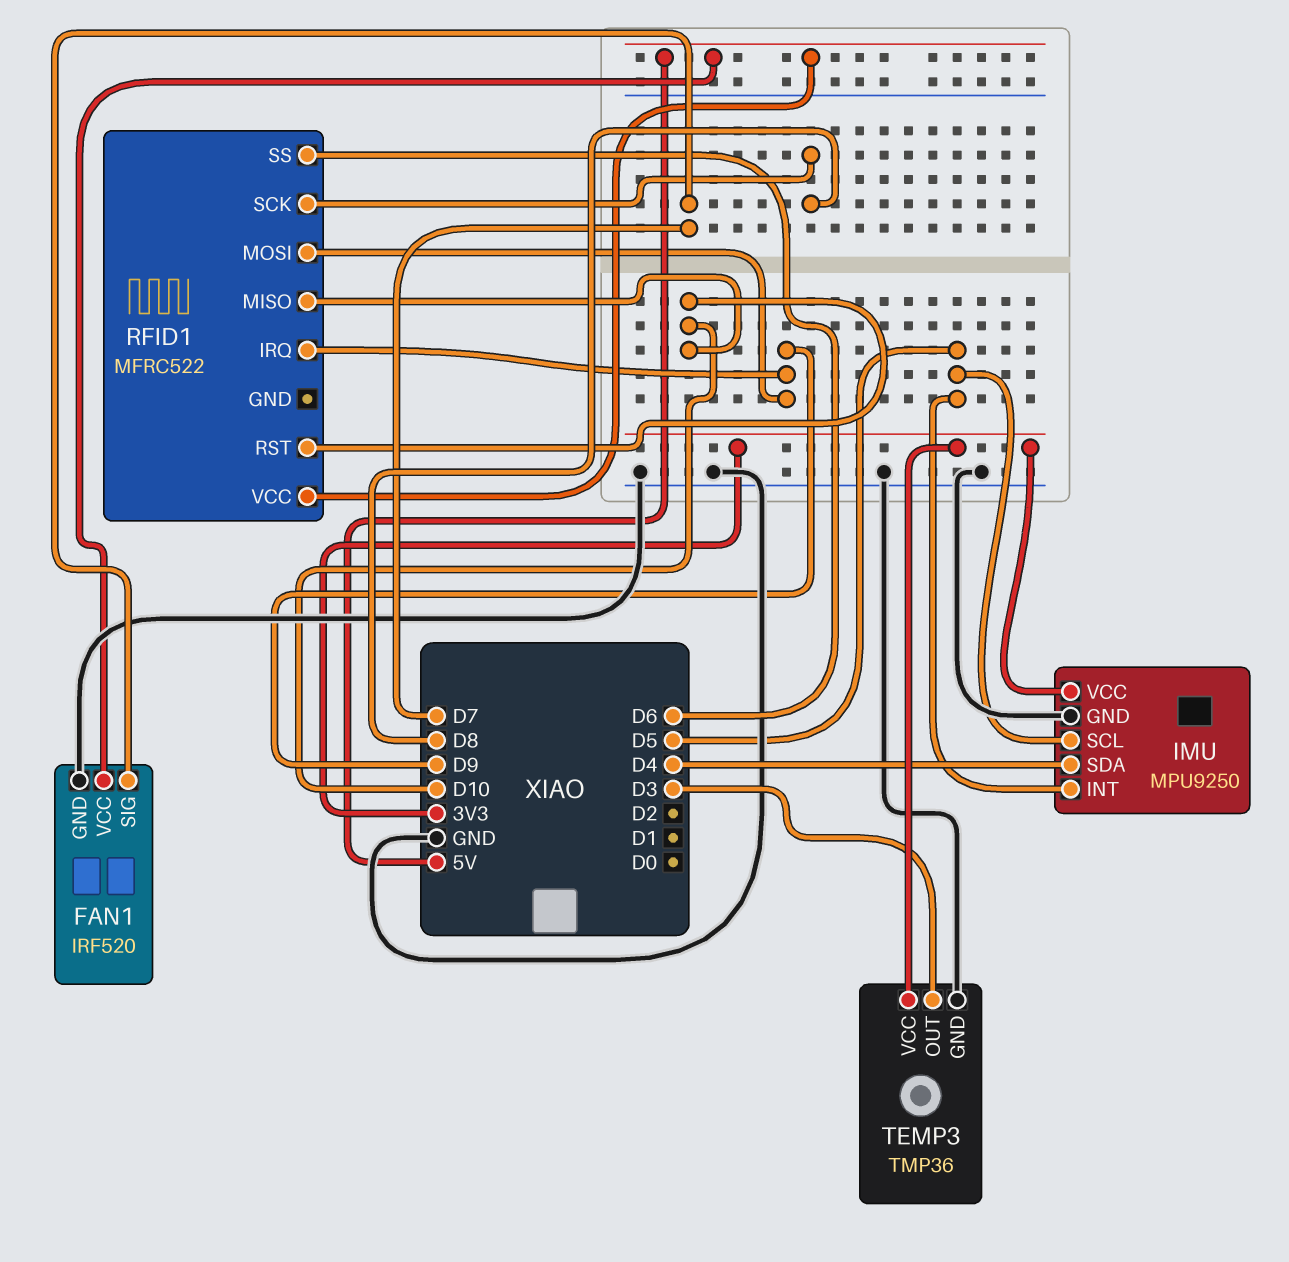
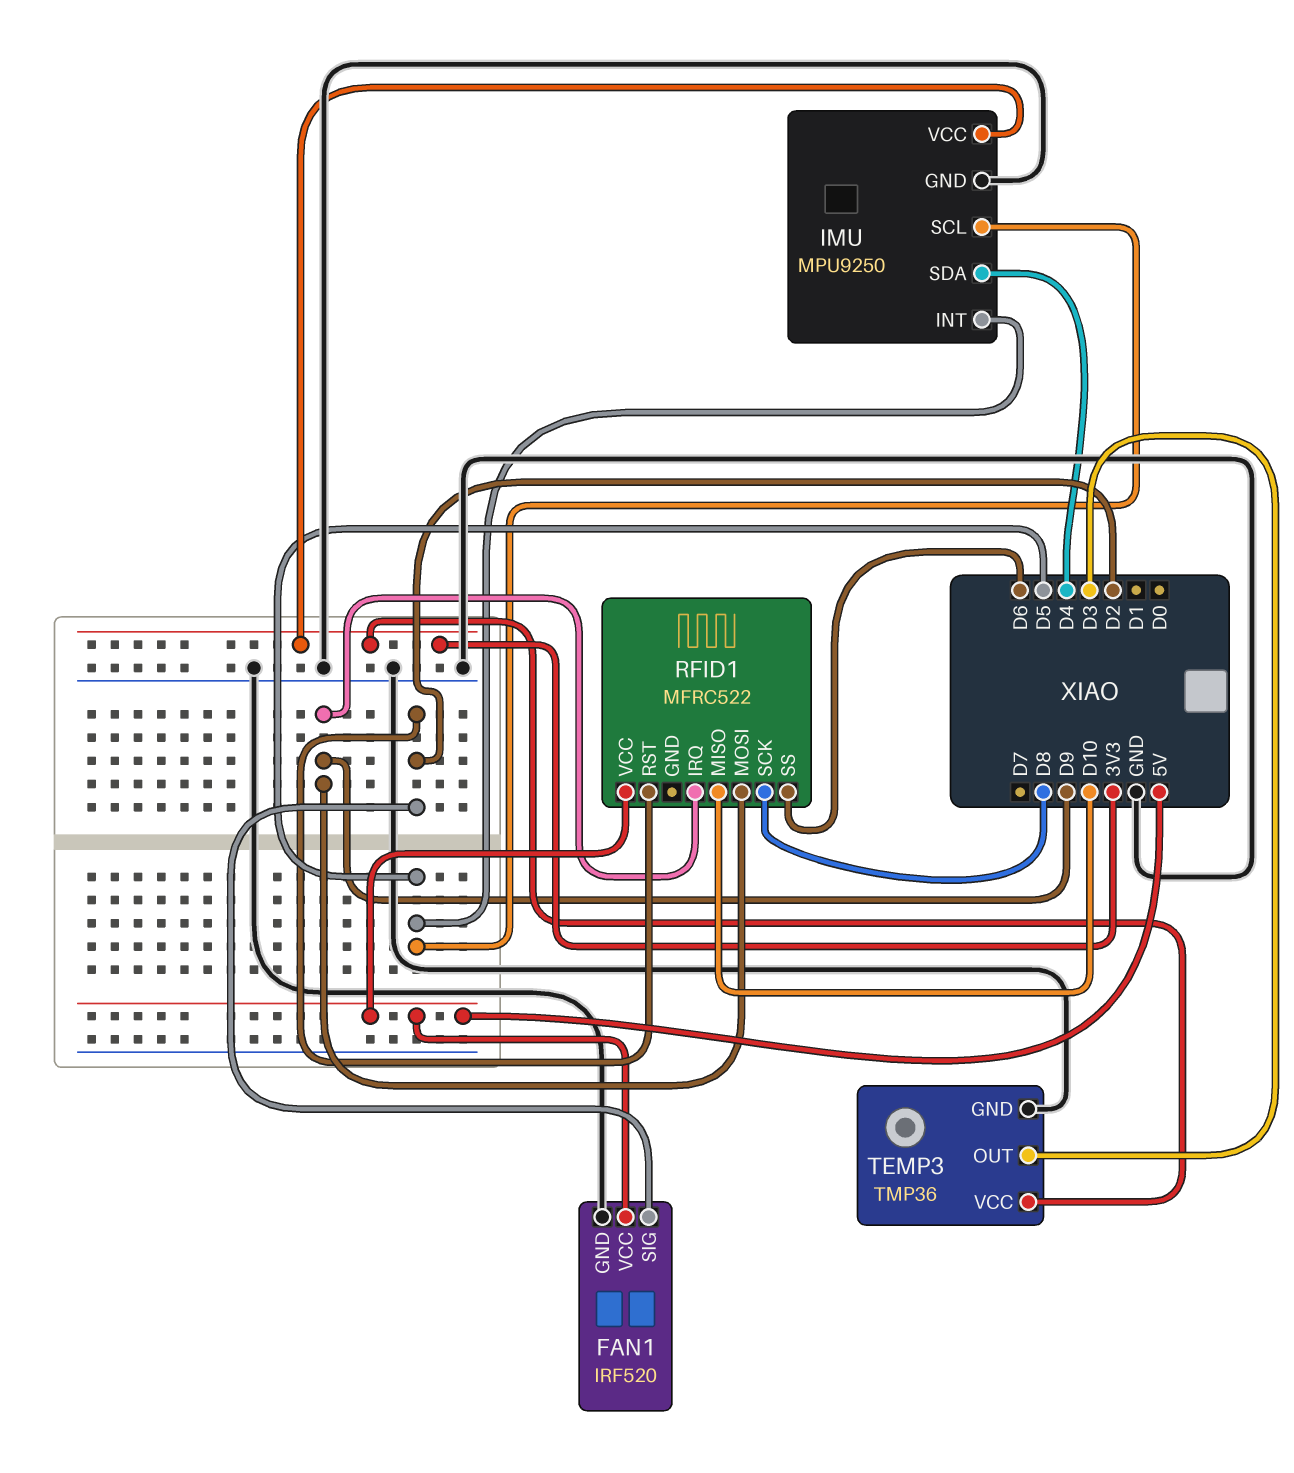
FAN1 pin SIG: D7 -> D2
RFID1 pin RST: D10 -> D2

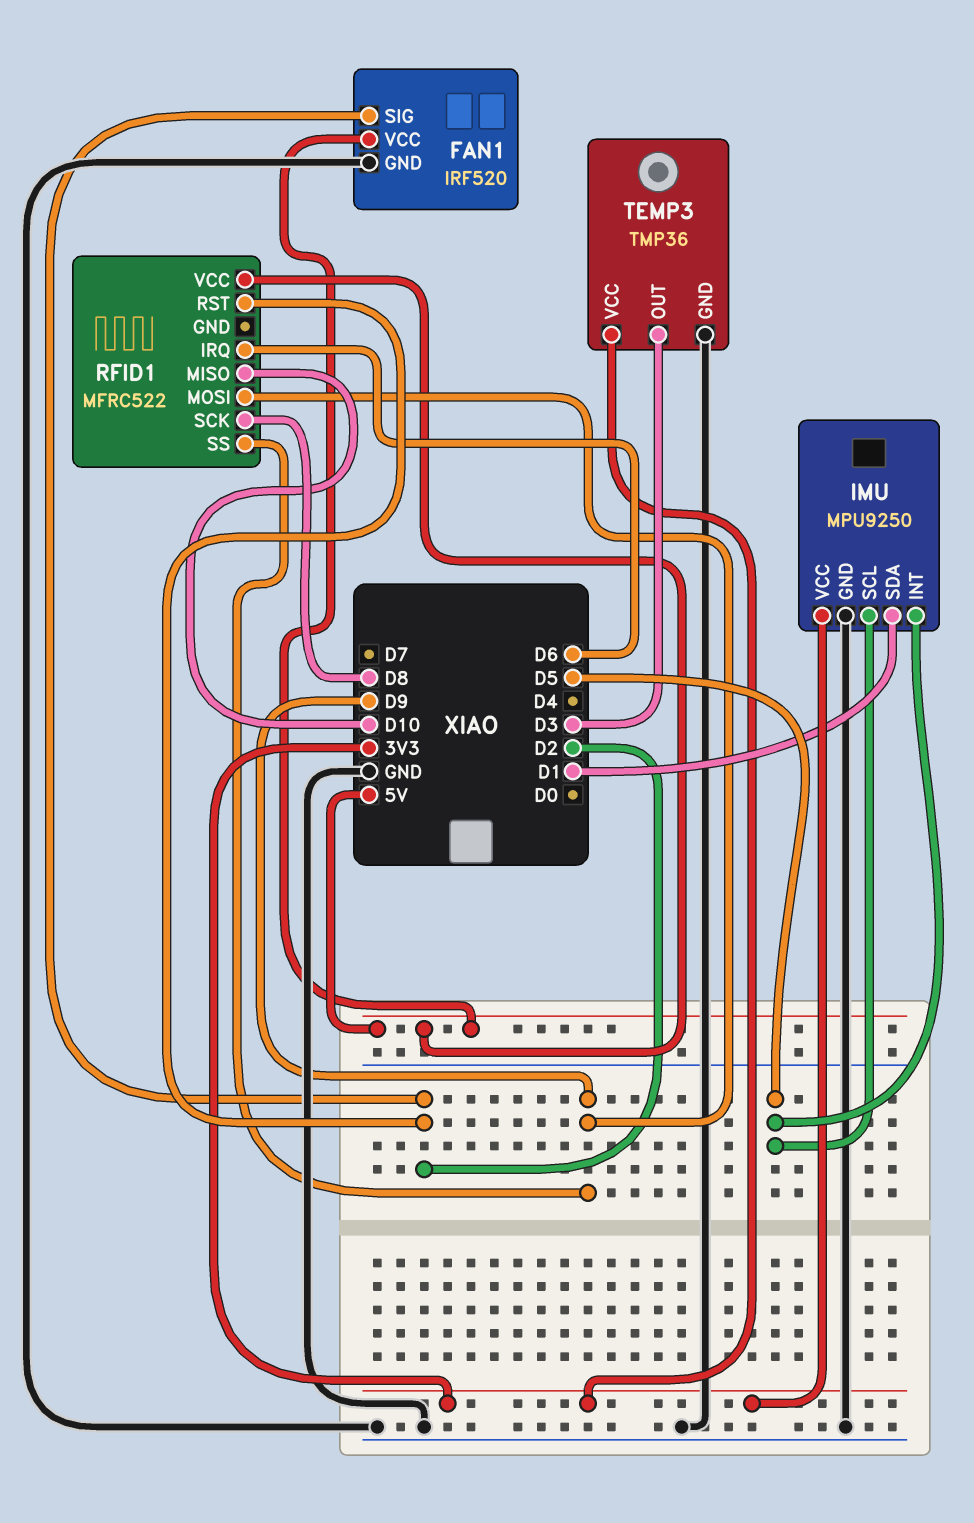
IMU pin SDA: D4 -> D1
RFID1 pin IRQ: D9 -> D6
RFID1 pin SS: D6 -> D9

